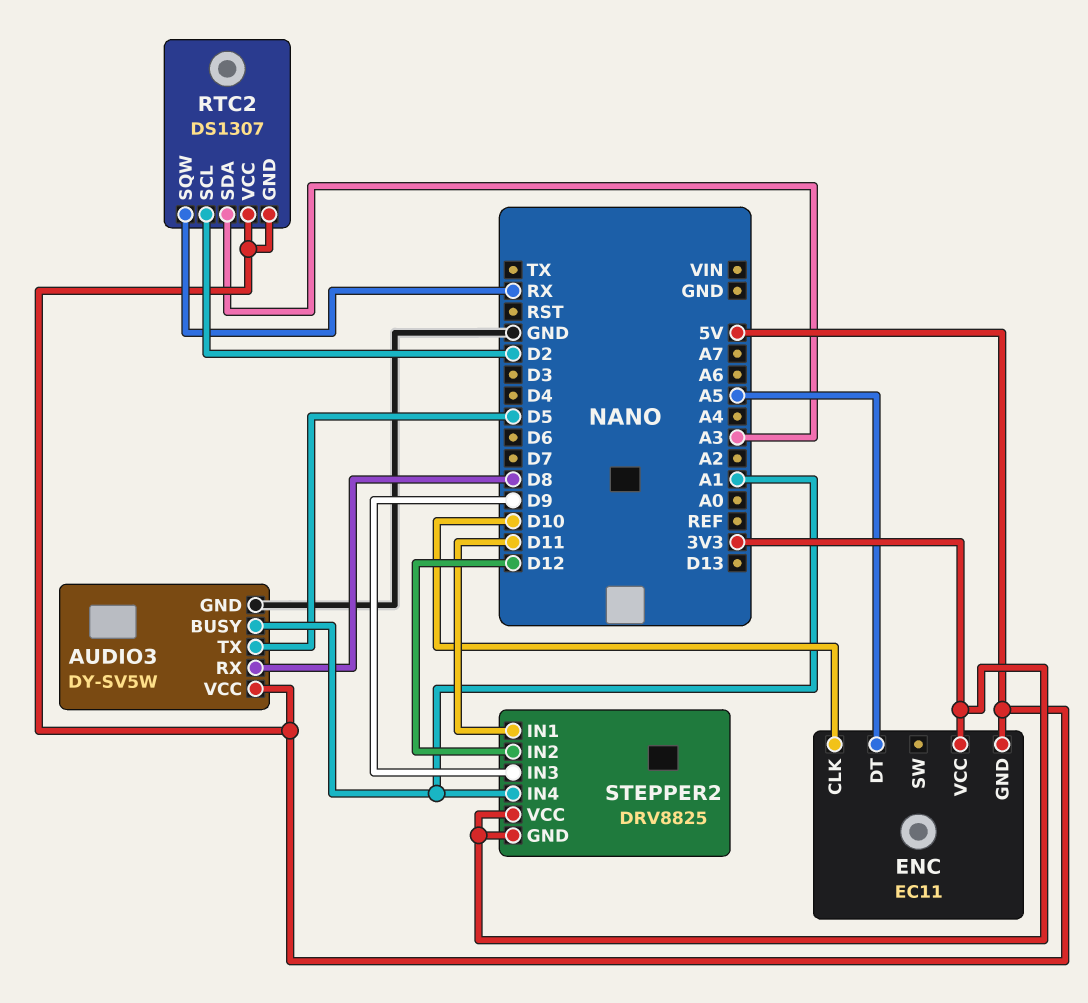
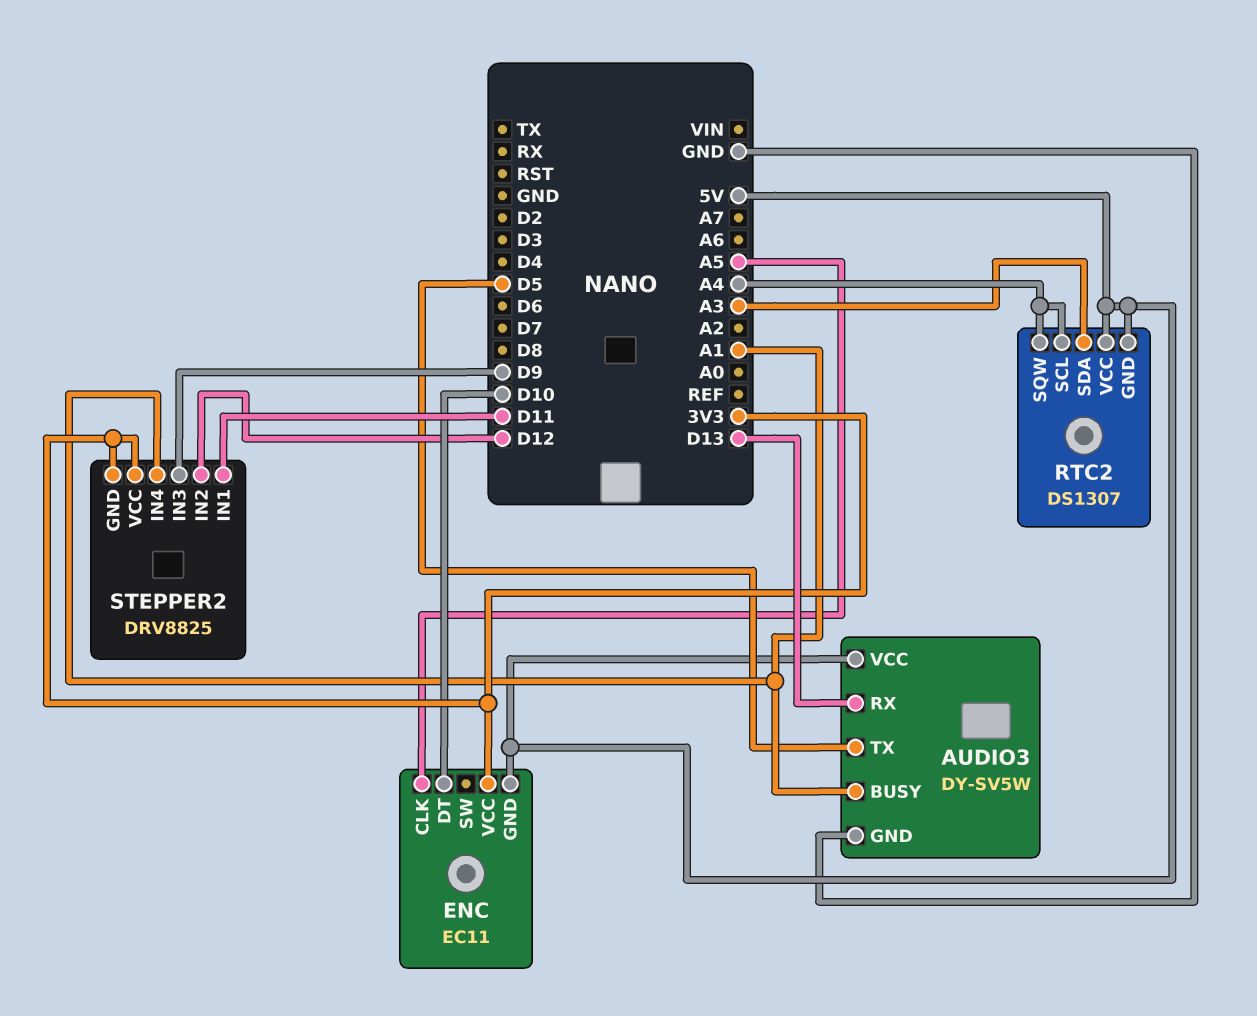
AUDIO3 pin RX: D8 -> D13
ENC pin CLK: D10 -> A5
ENC pin DT: A5 -> D10
RTC2 pin SCL: D2 -> A4
RTC2 pin SQW: RX -> A4

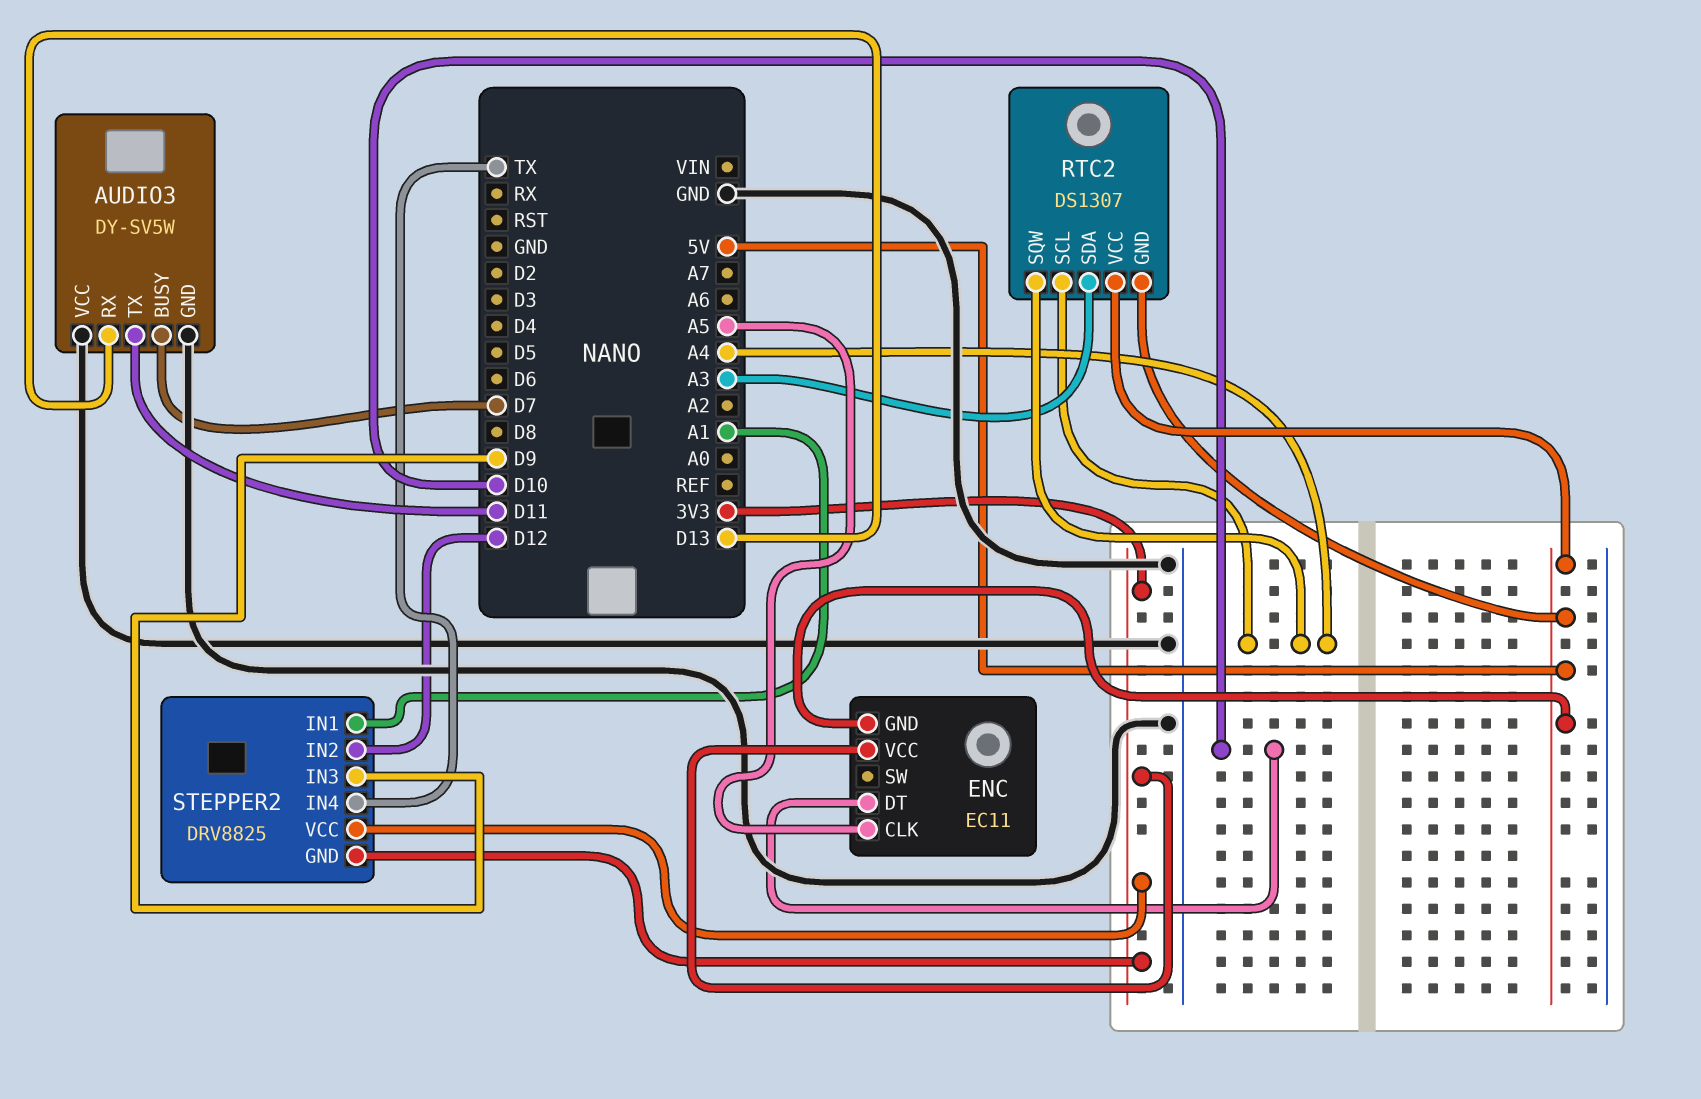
AUDIO3 pin BUSY: A1 -> D7
AUDIO3 pin TX: D5 -> D11
AUDIO3 pin VCC: 5V -> GND
STEPPER2 pin IN1: D11 -> A1
STEPPER2 pin IN4: A1 -> TX

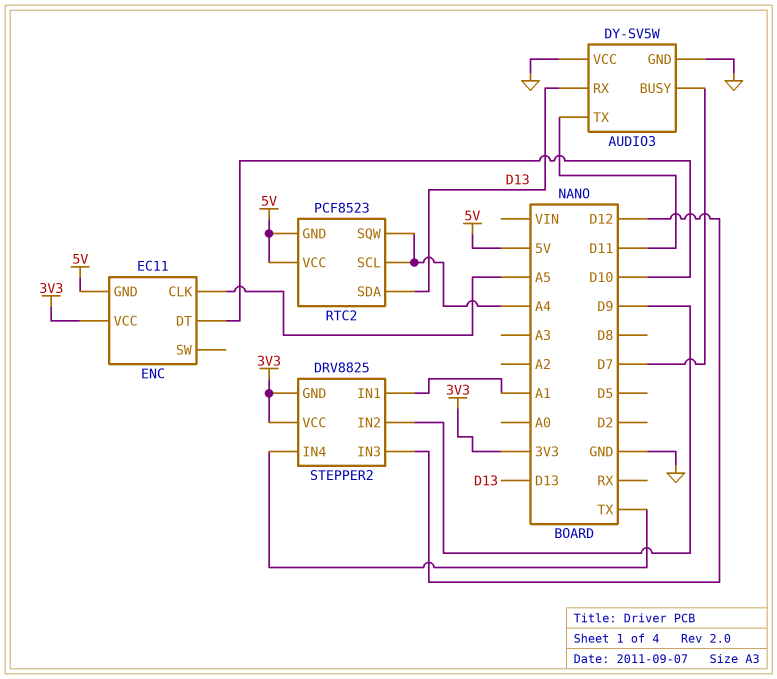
RTC2: DS1307 -> PCF8523
RTC2 pin SDA: A3 -> D13
STEPPER2 pin IN2: D12 -> D9
STEPPER2 pin IN3: D9 -> D12

